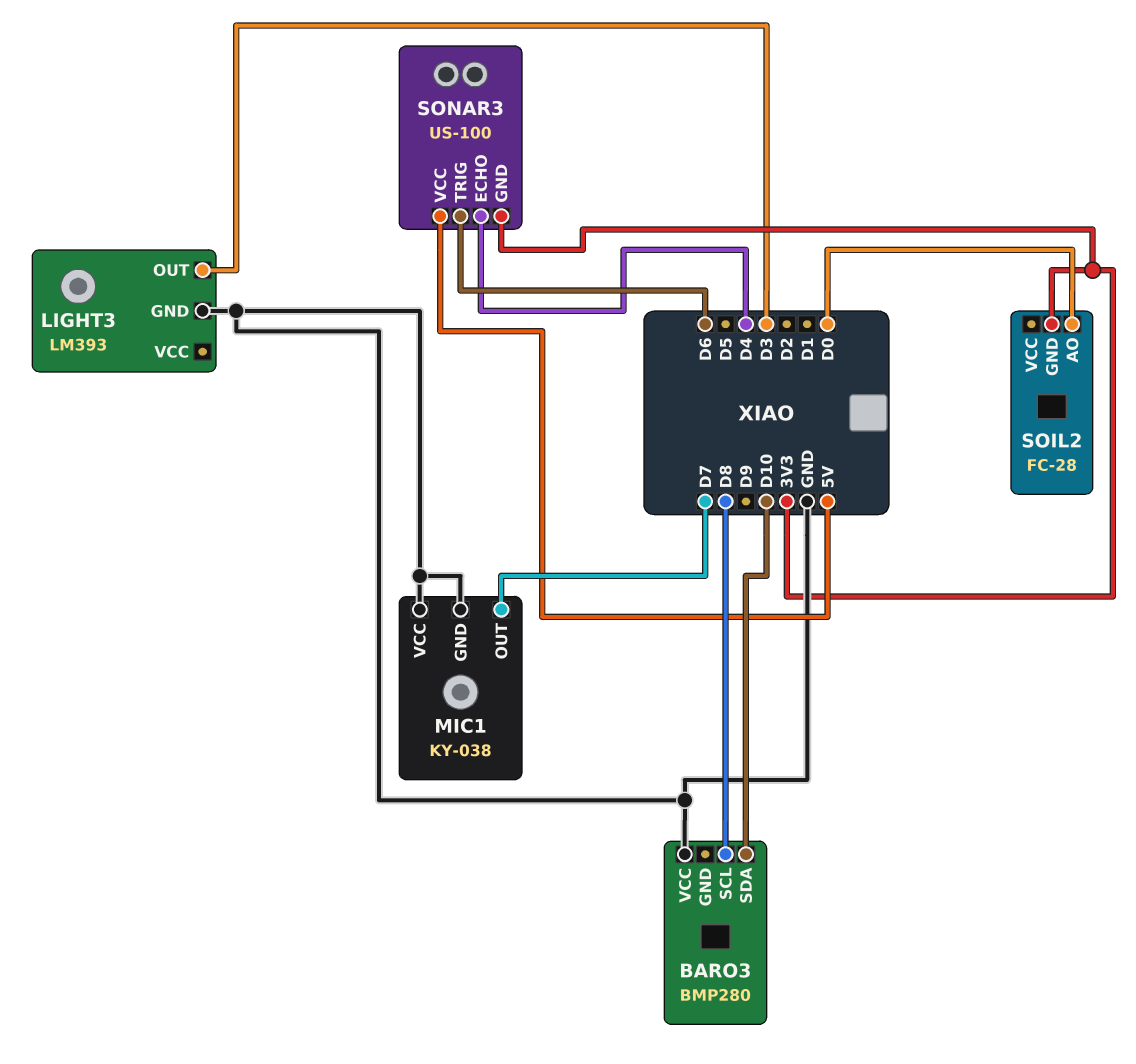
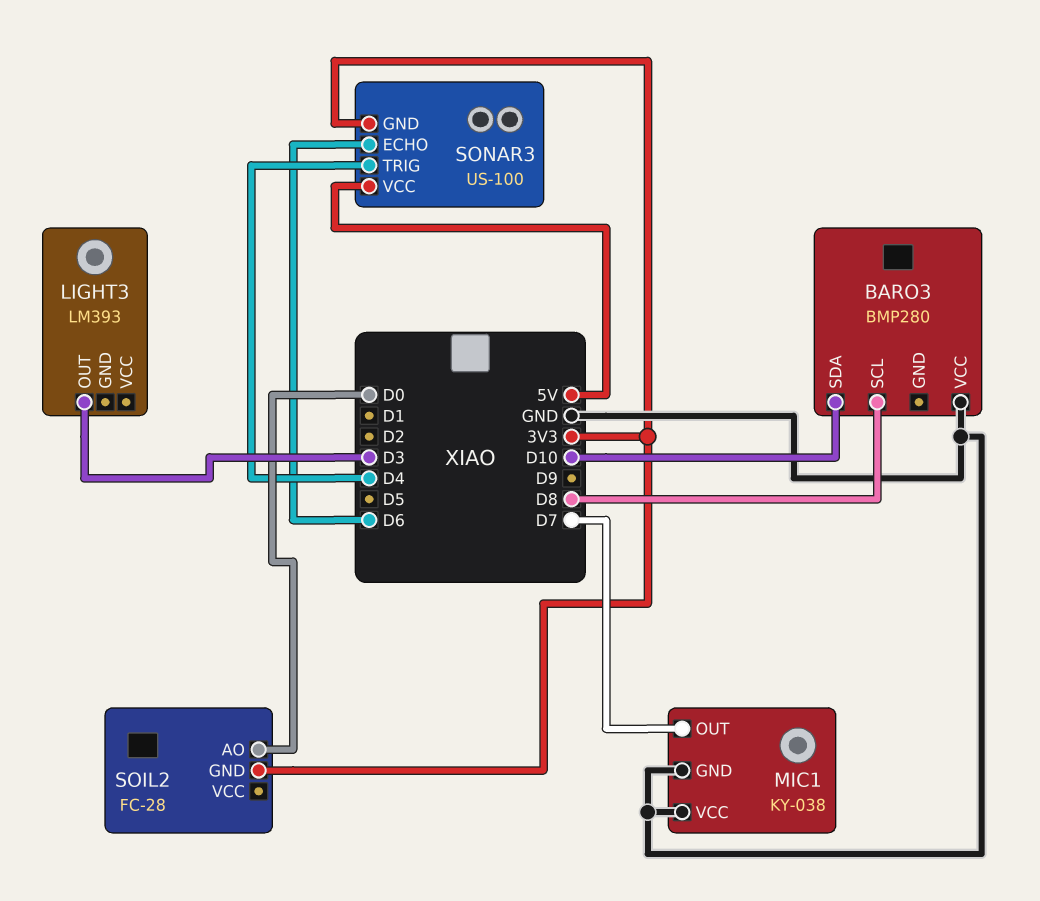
LIGHT3 pin GND: GND -> none
SONAR3 pin ECHO: D4 -> D6
SONAR3 pin TRIG: D6 -> D4

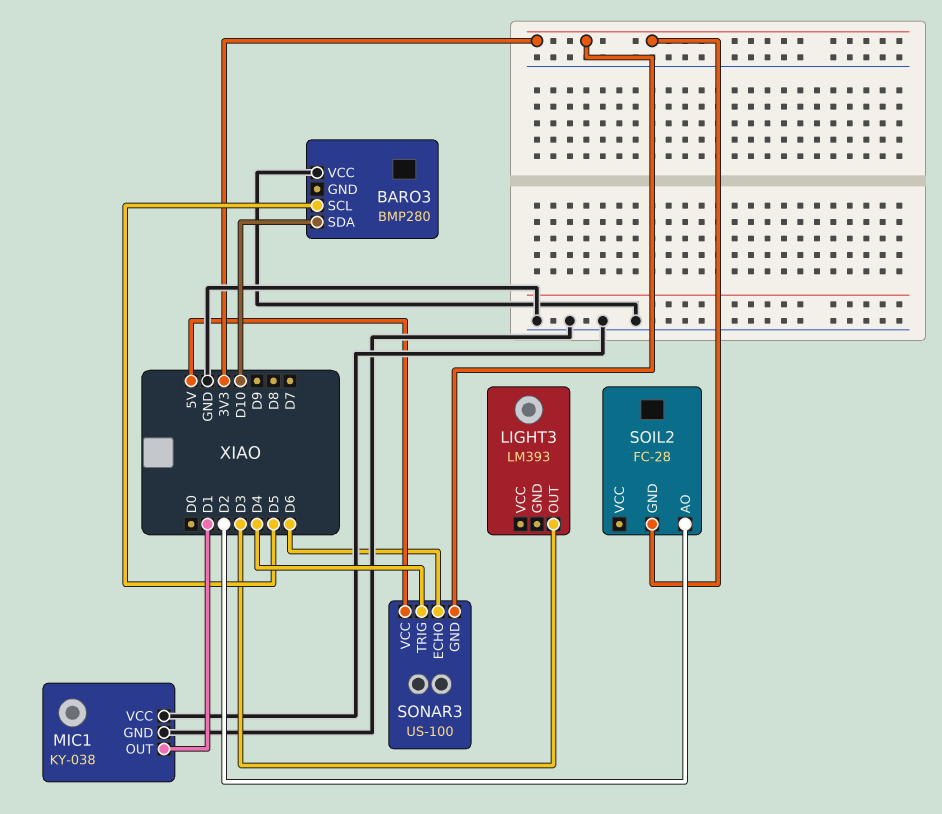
BARO3 pin SCL: D8 -> D5
MIC1 pin OUT: D7 -> D1
SOIL2 pin AO: D0 -> D2

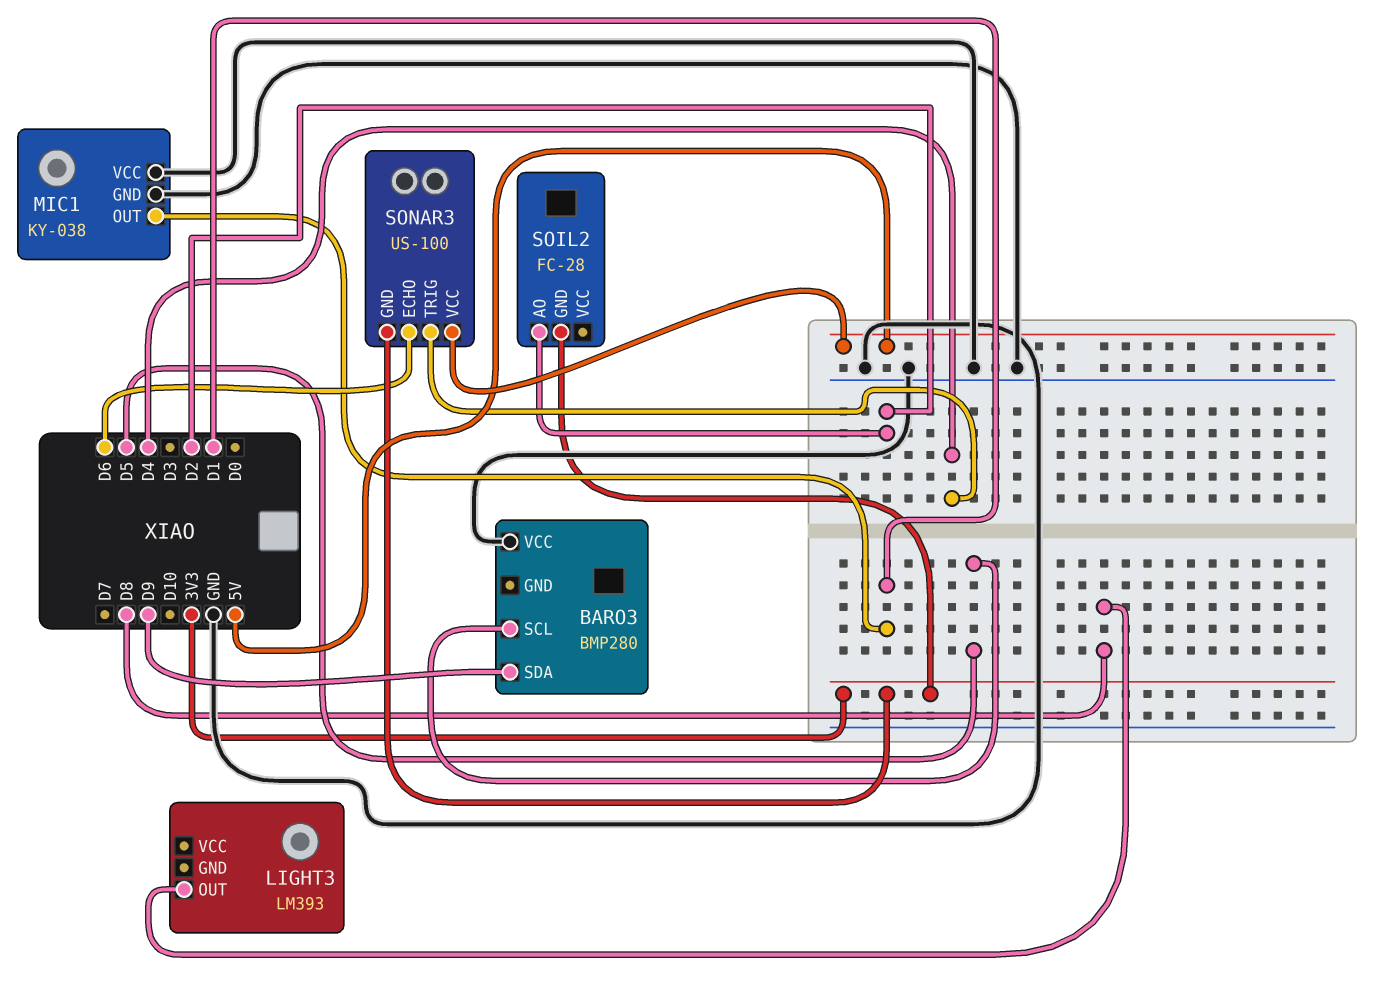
BARO3 pin SDA: D10 -> D9
LIGHT3 pin OUT: D3 -> D8

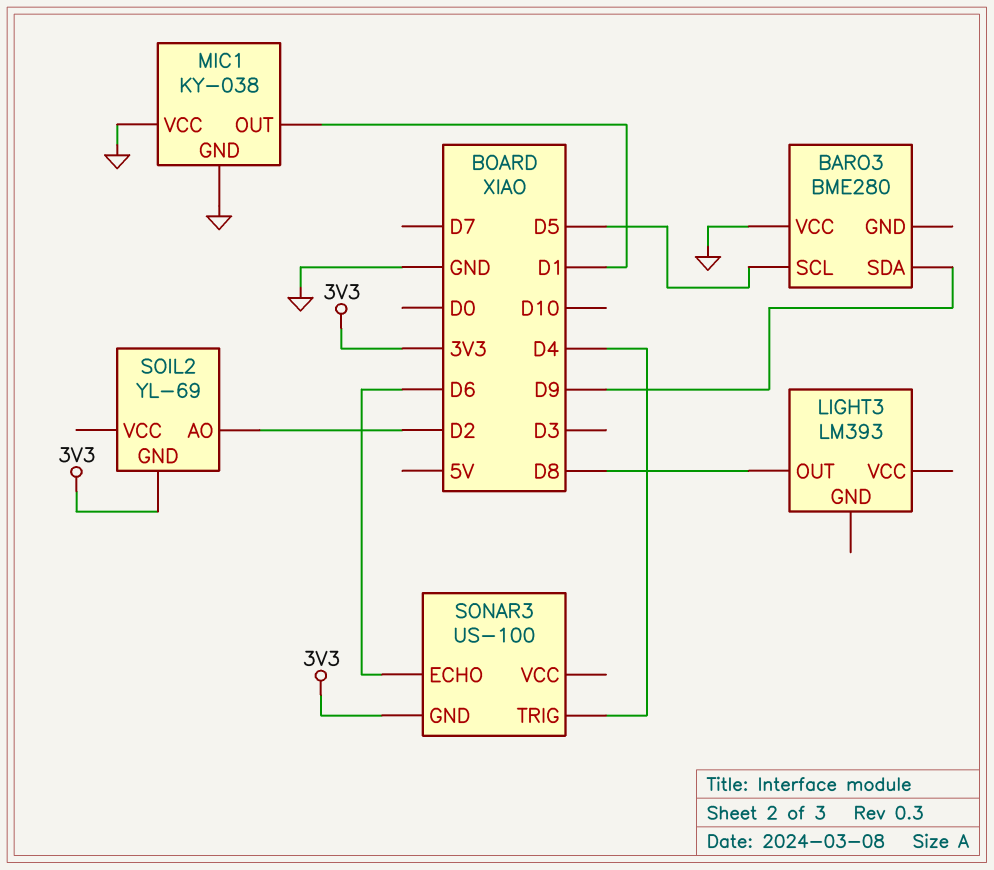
BARO3: BMP280 -> BME280
SOIL2: FC-28 -> YL-69
SONAR3 pin VCC: 5V -> none

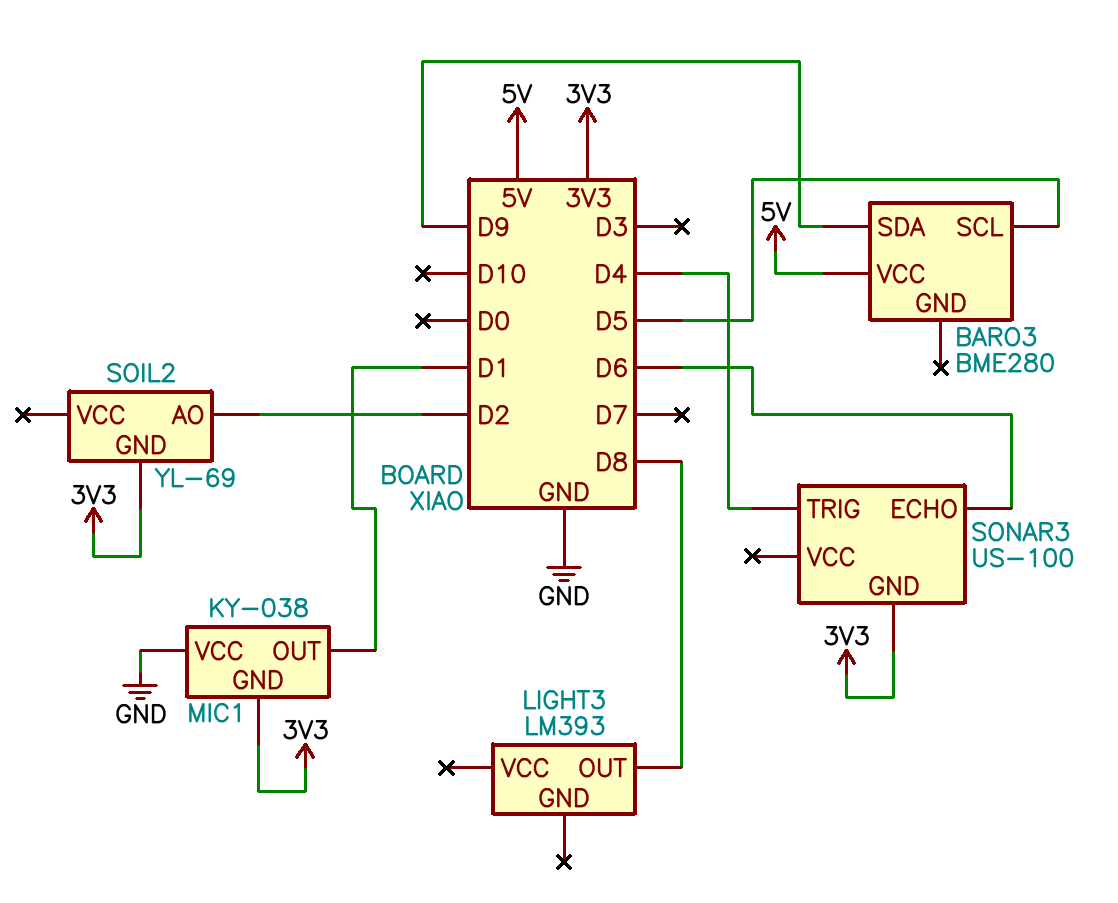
BARO3 pin VCC: GND -> 5V
MIC1 pin GND: GND -> 3V3

